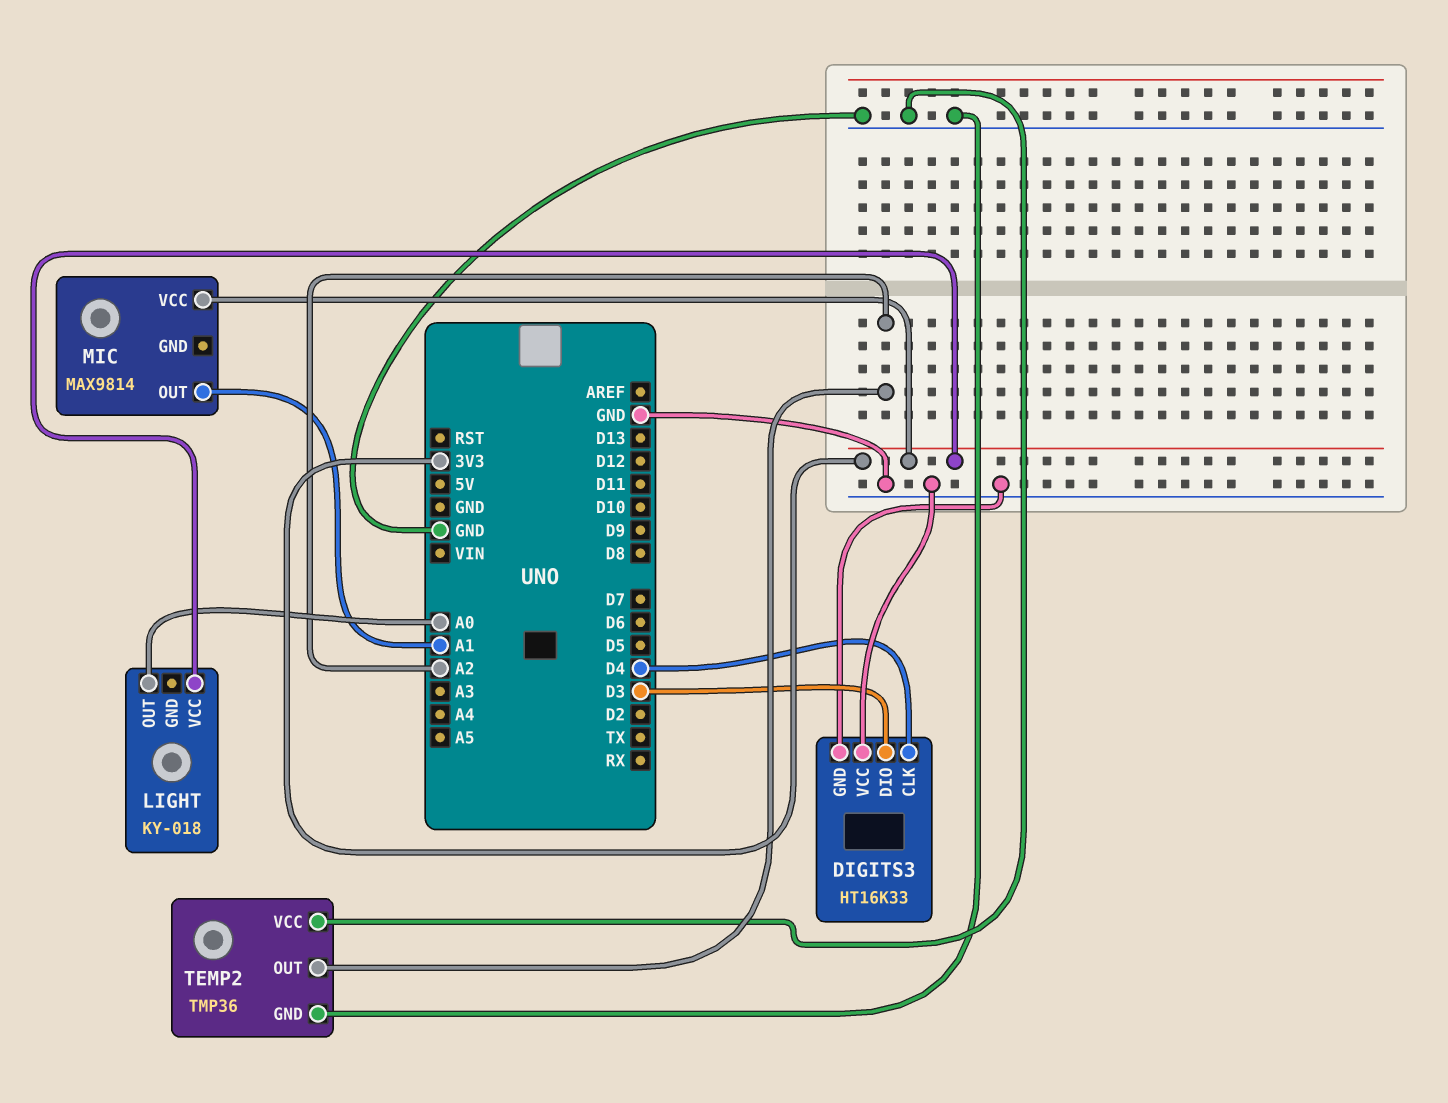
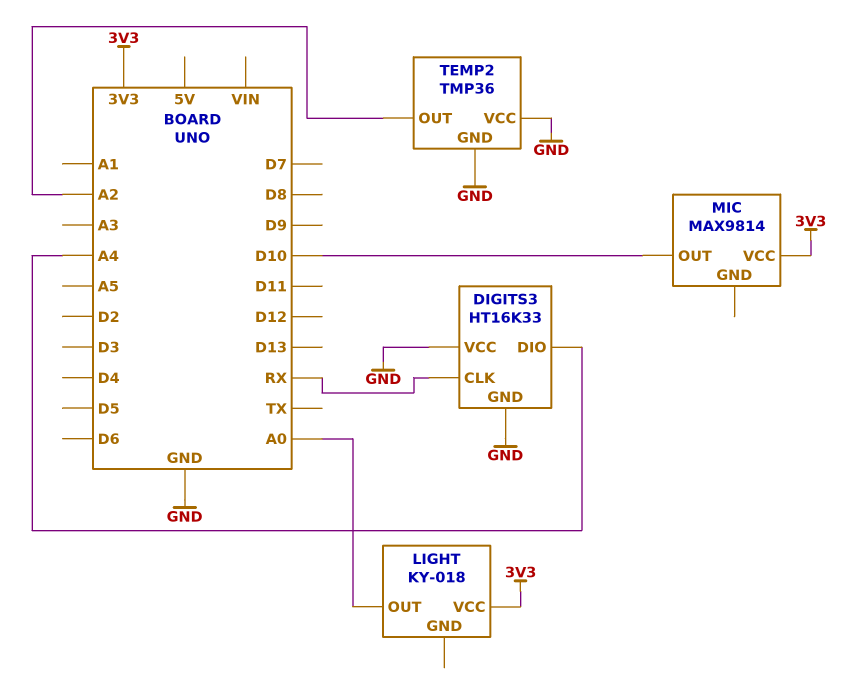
DIGITS3 pin CLK: D4 -> RX
DIGITS3 pin DIO: D3 -> A4
MIC pin OUT: A1 -> D10

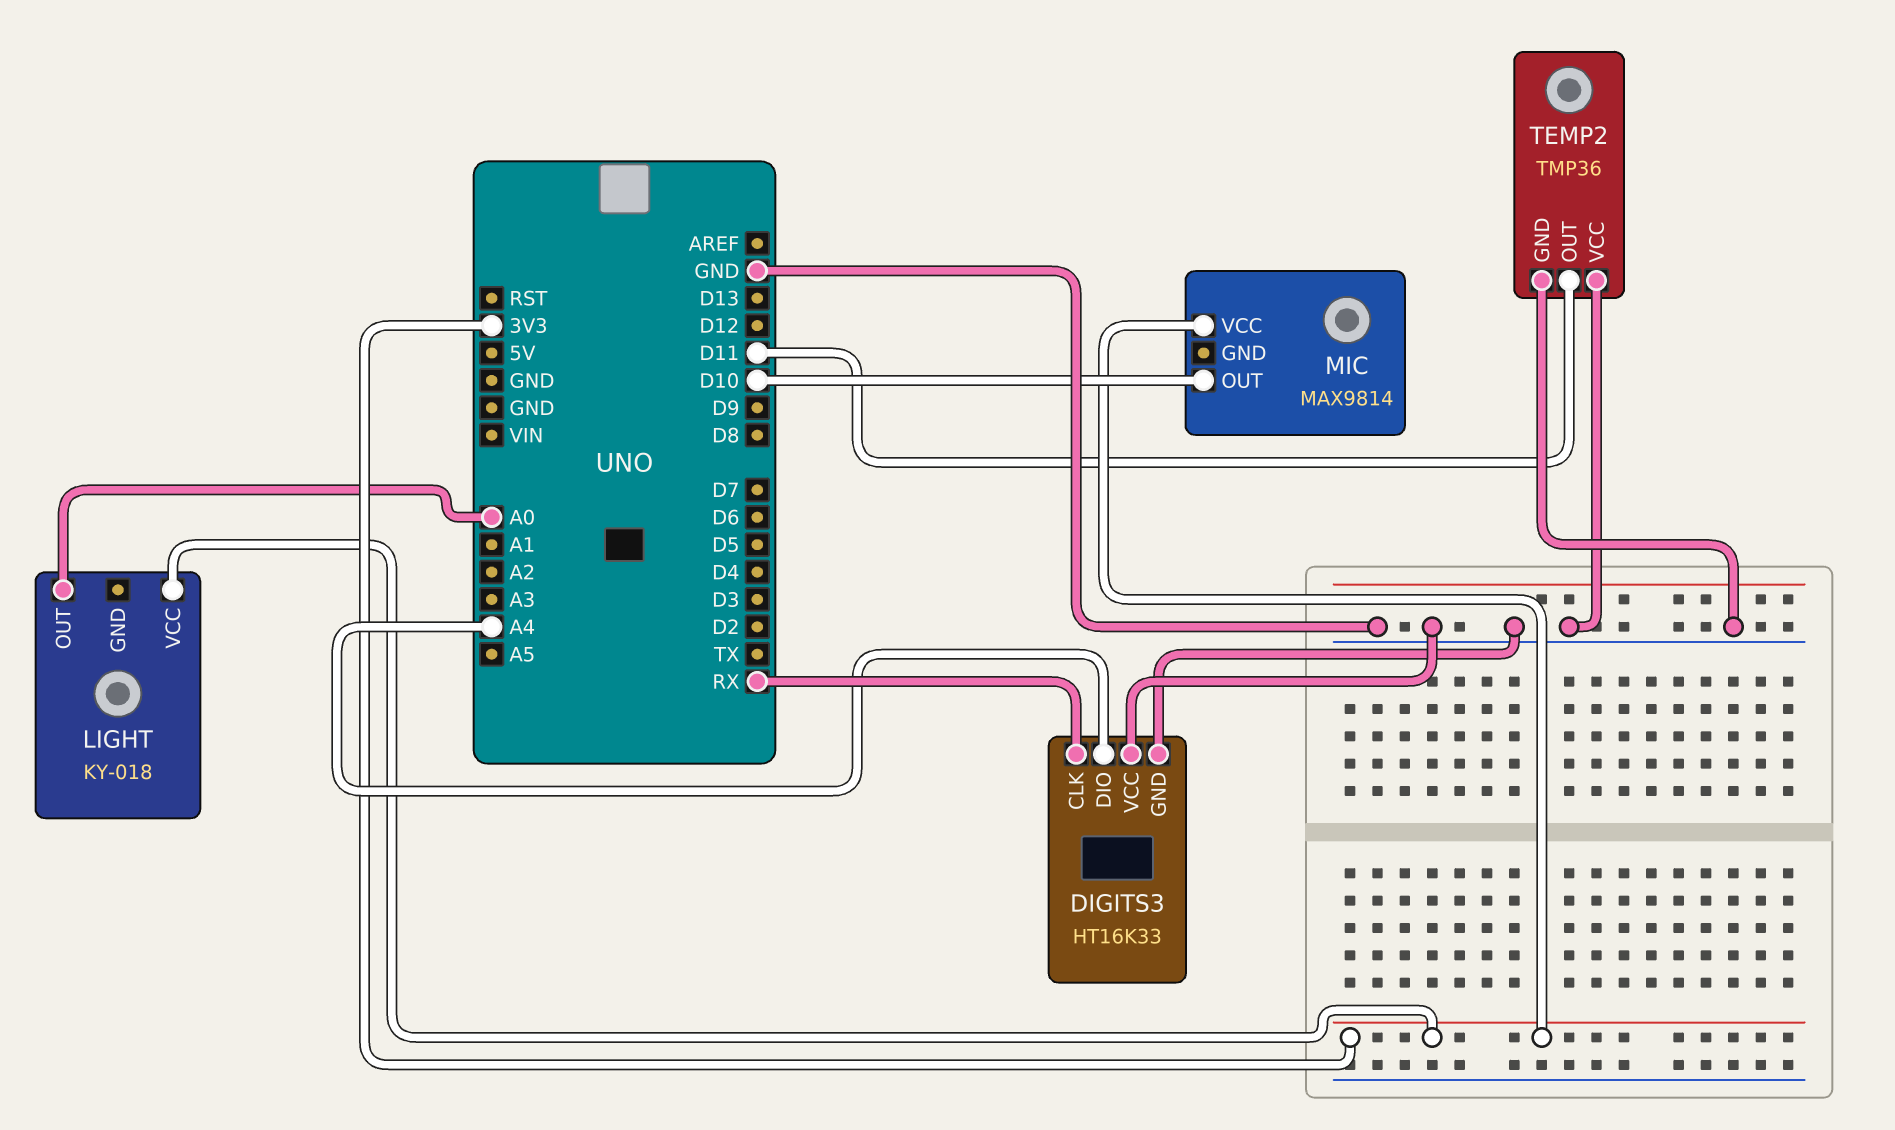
TEMP2 pin OUT: A2 -> D11

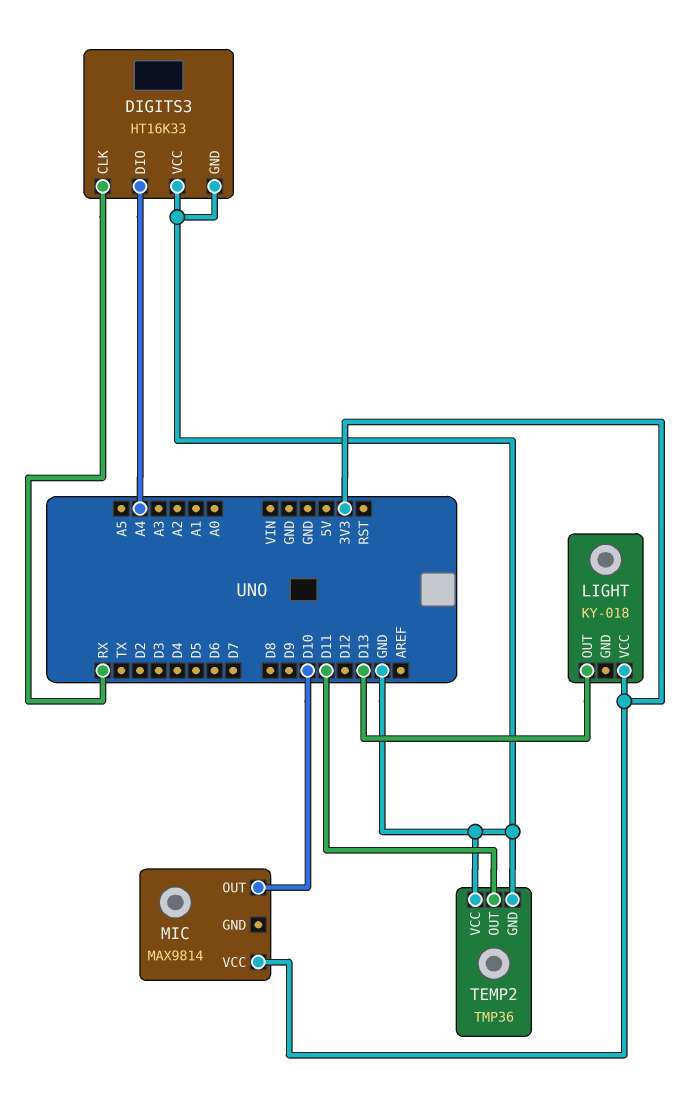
LIGHT pin OUT: A0 -> D13

